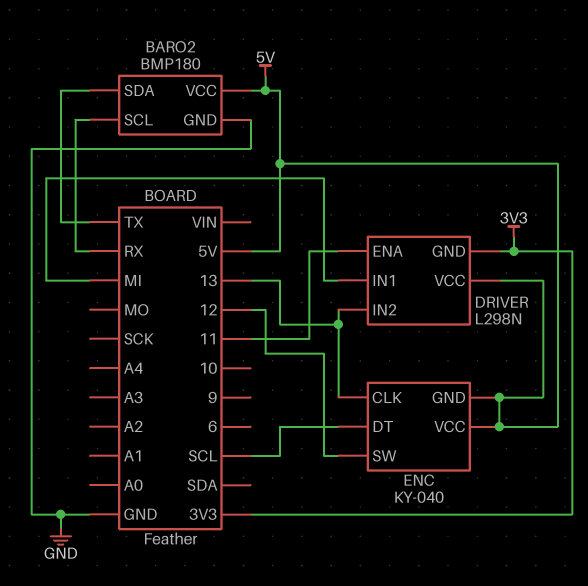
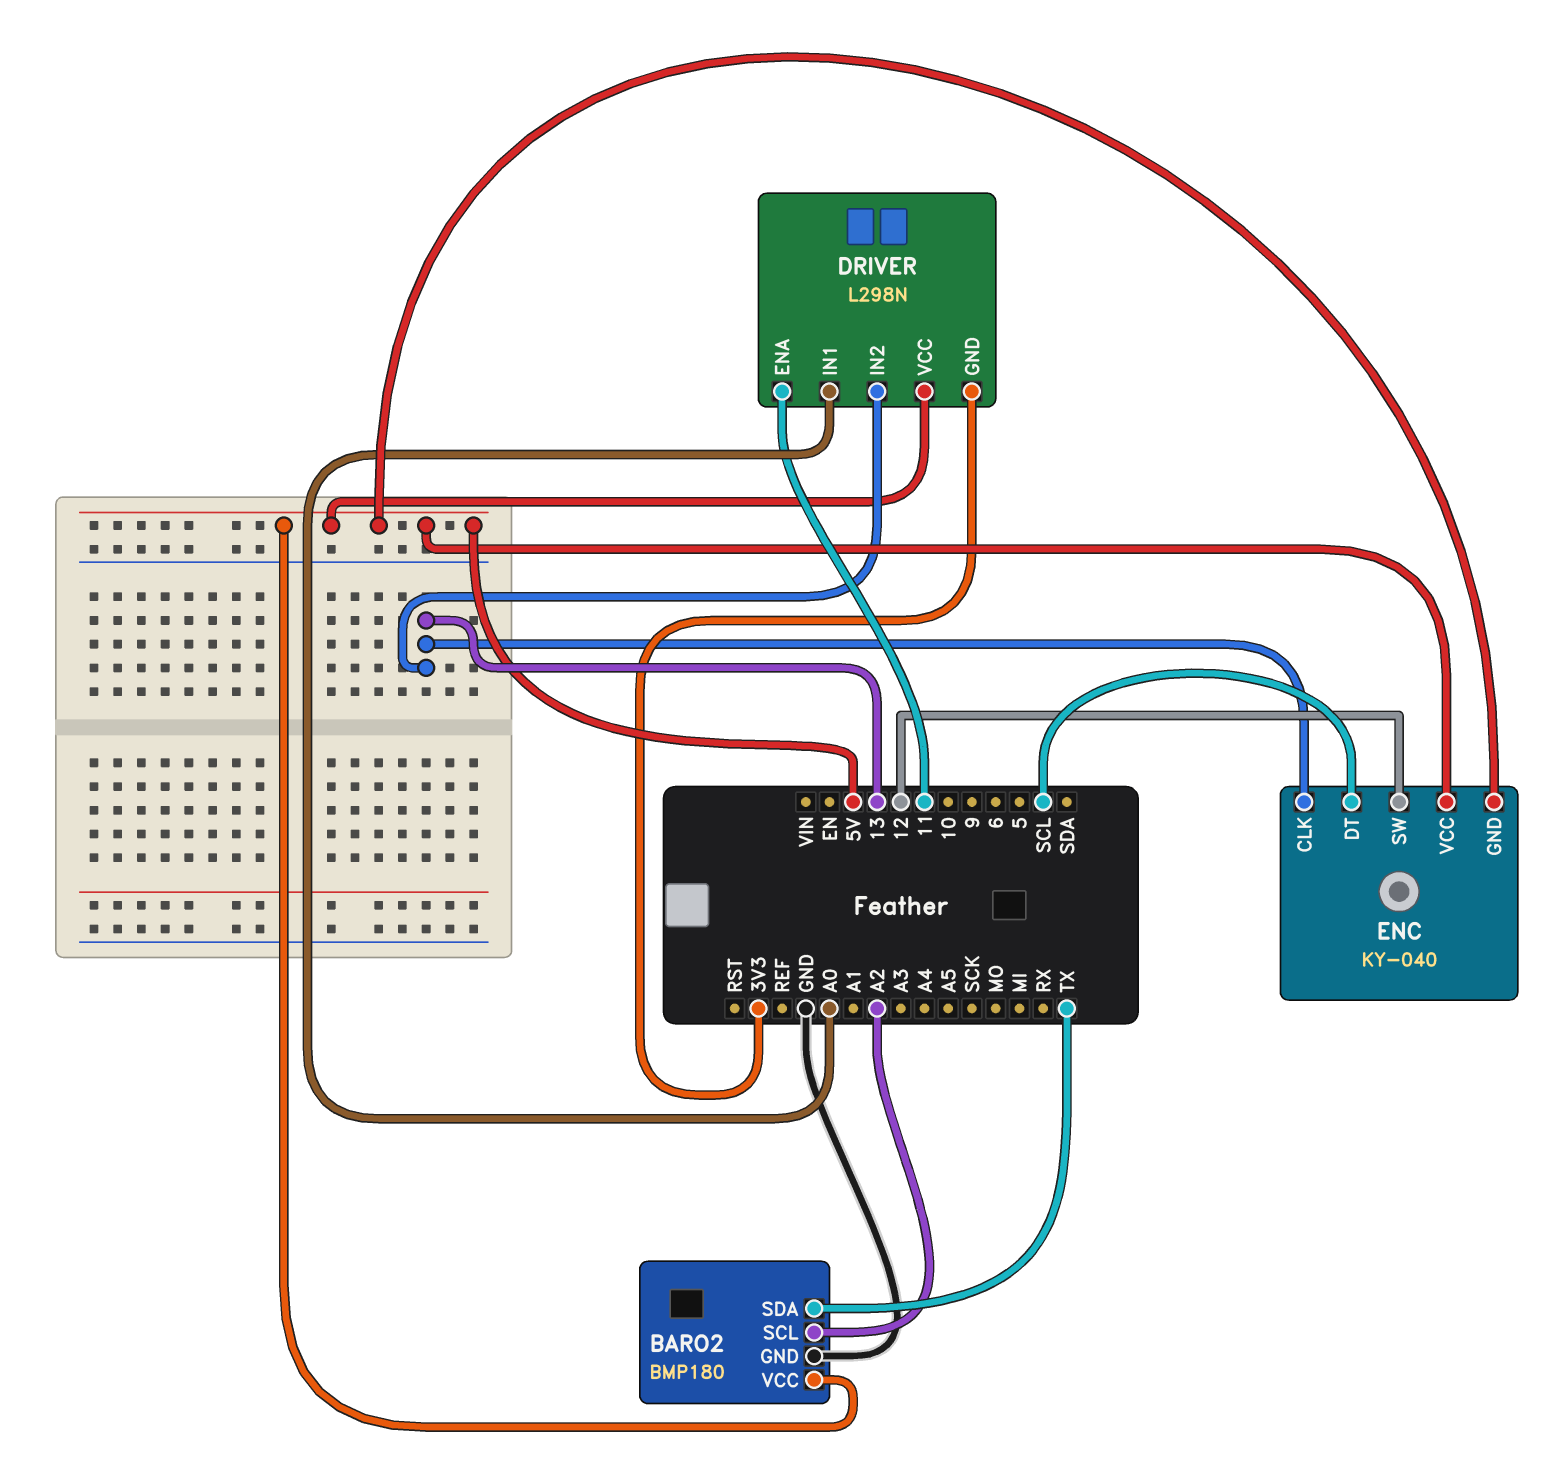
BARO2 pin SCL: RX -> A2
DRIVER pin IN1: MI -> A0

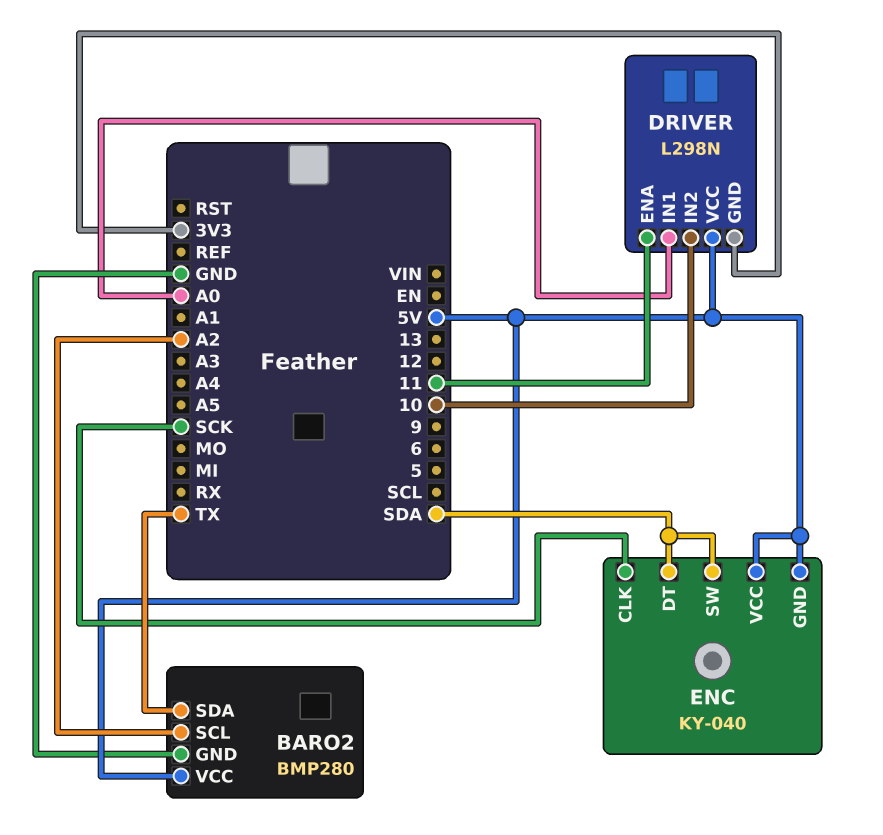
BARO2: BMP180 -> BMP280
DRIVER pin IN2: 13 -> 10
ENC pin CLK: 13 -> SCK
ENC pin DT: SCL -> SDA
ENC pin SW: 12 -> SDA

